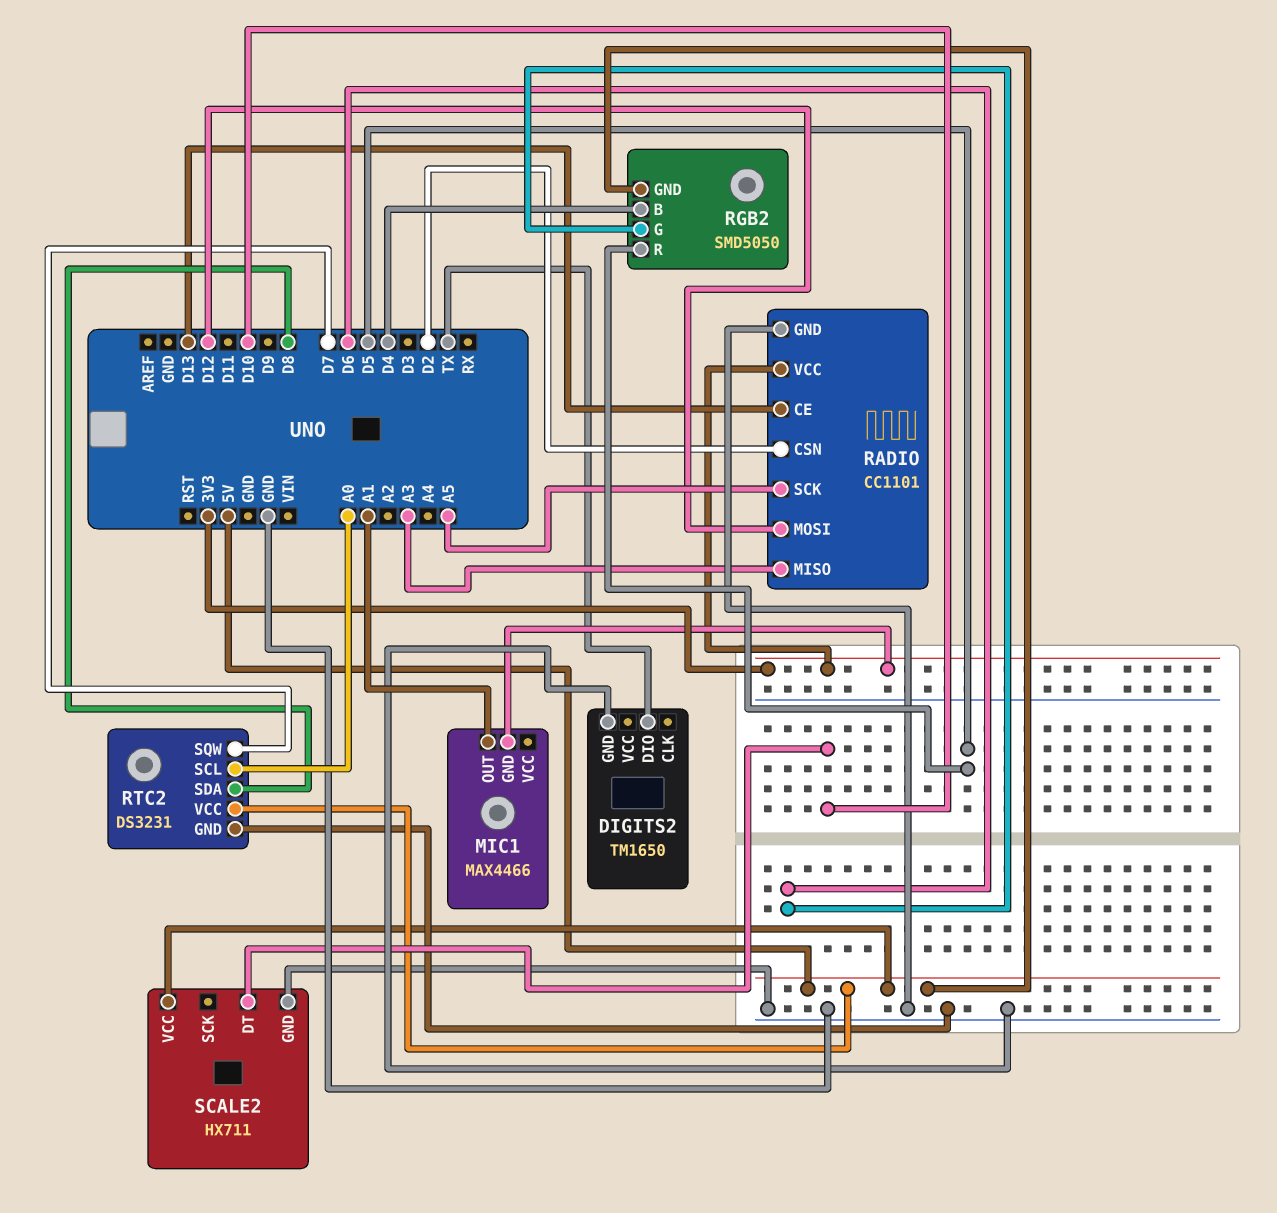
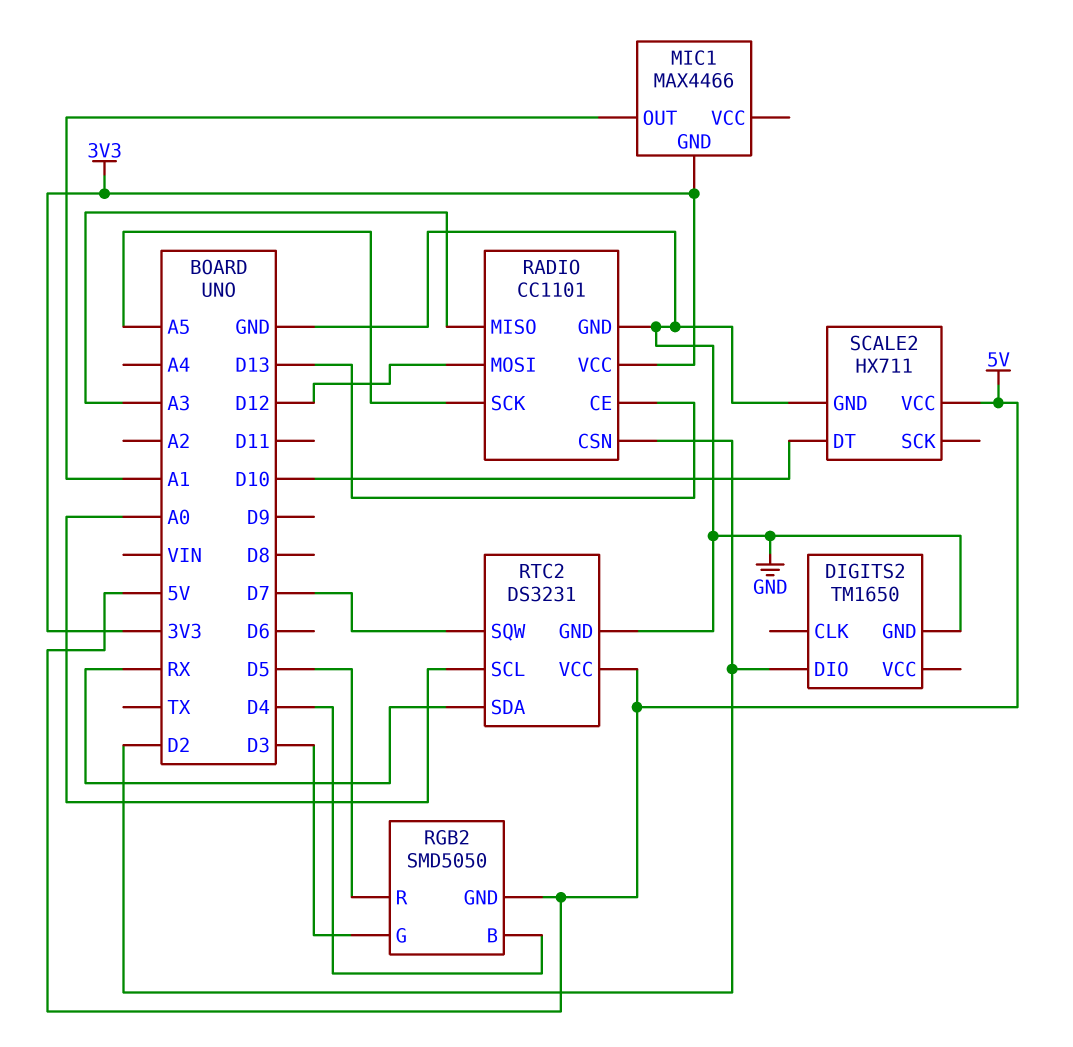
DIGITS2 pin DIO: TX -> D2
RGB2 pin G: D6 -> D3
RTC2 pin SDA: D8 -> RX

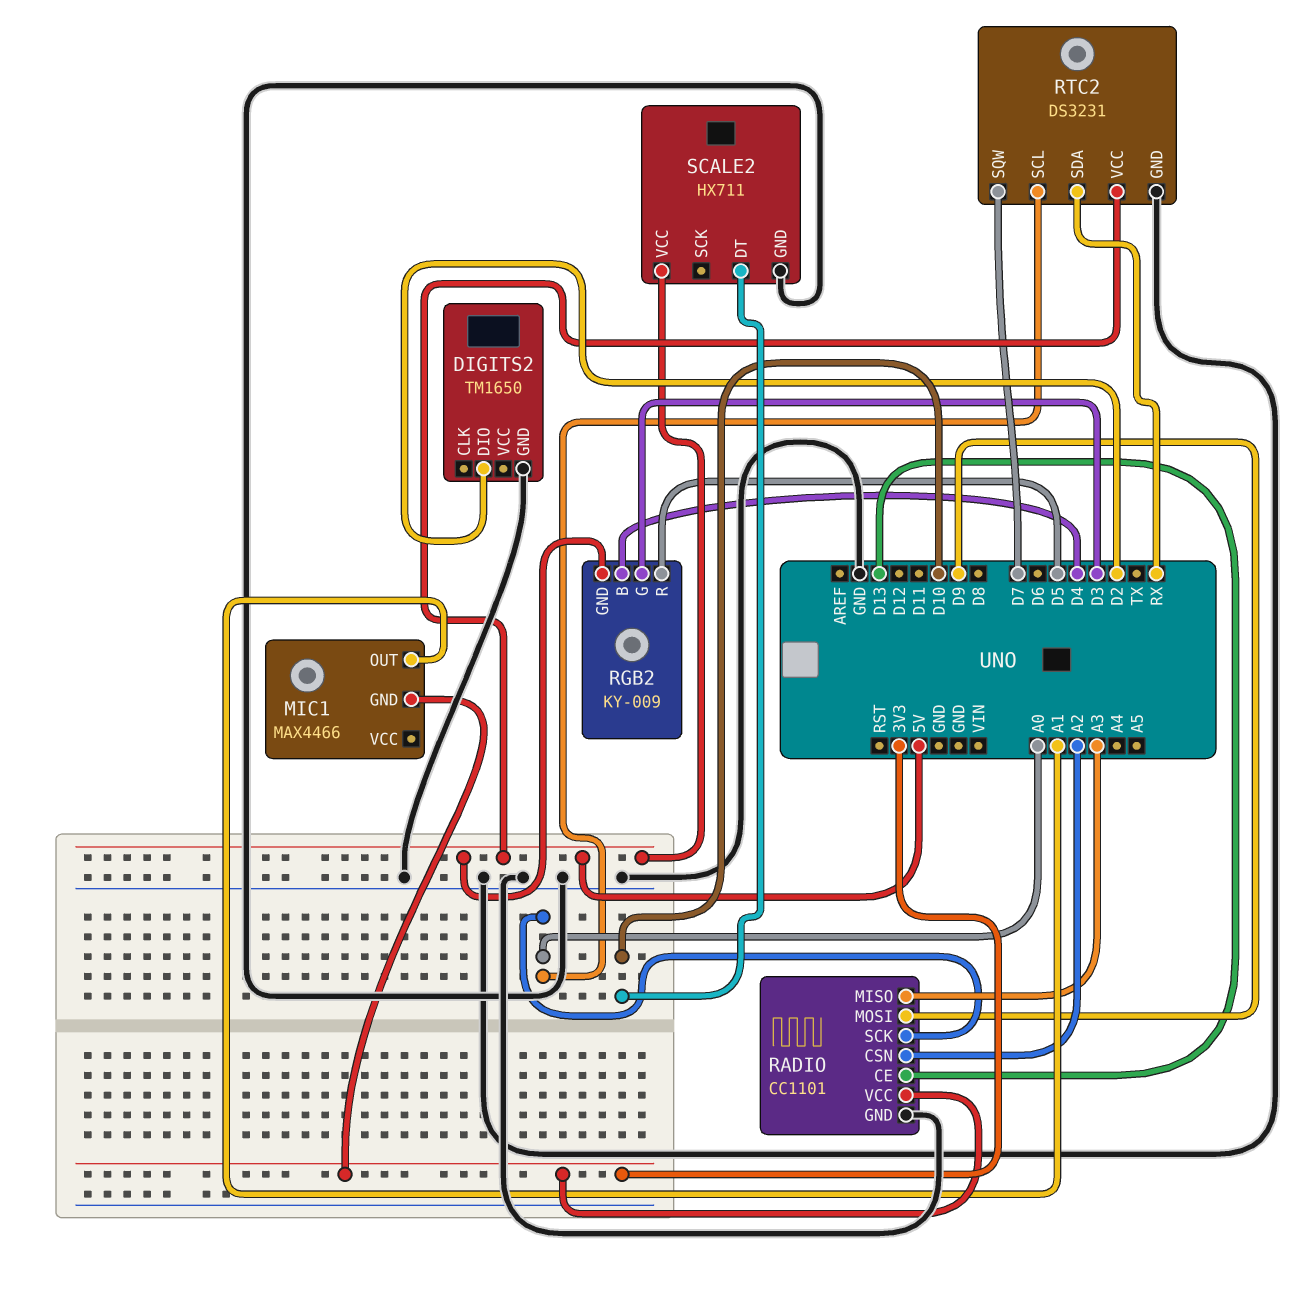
RADIO pin CSN: D2 -> A2
RADIO pin MOSI: D12 -> D9
RADIO pin SCK: A5 -> A0
RGB2: SMD5050 -> KY-009

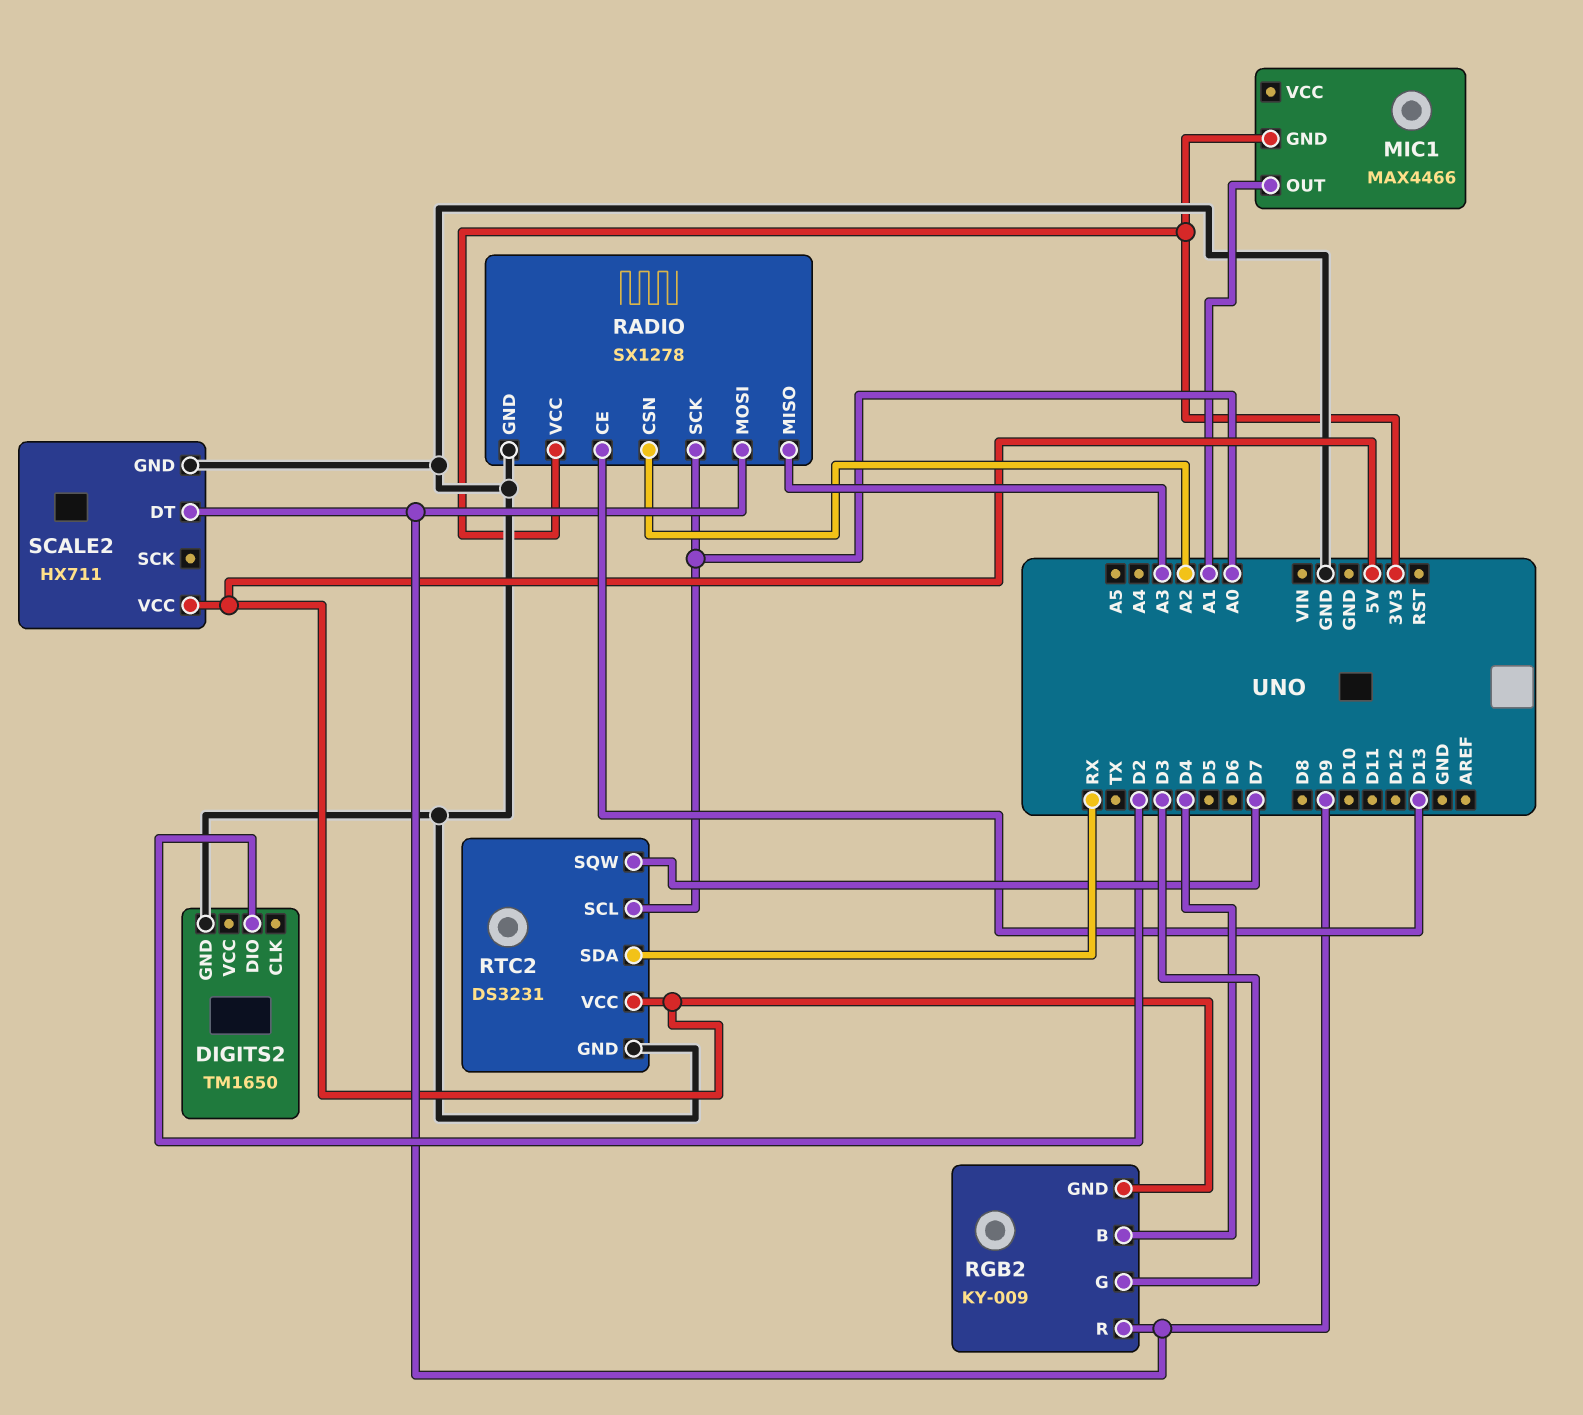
RADIO: CC1101 -> SX1278
RGB2 pin R: D5 -> D9
SCALE2 pin DT: D10 -> D9

